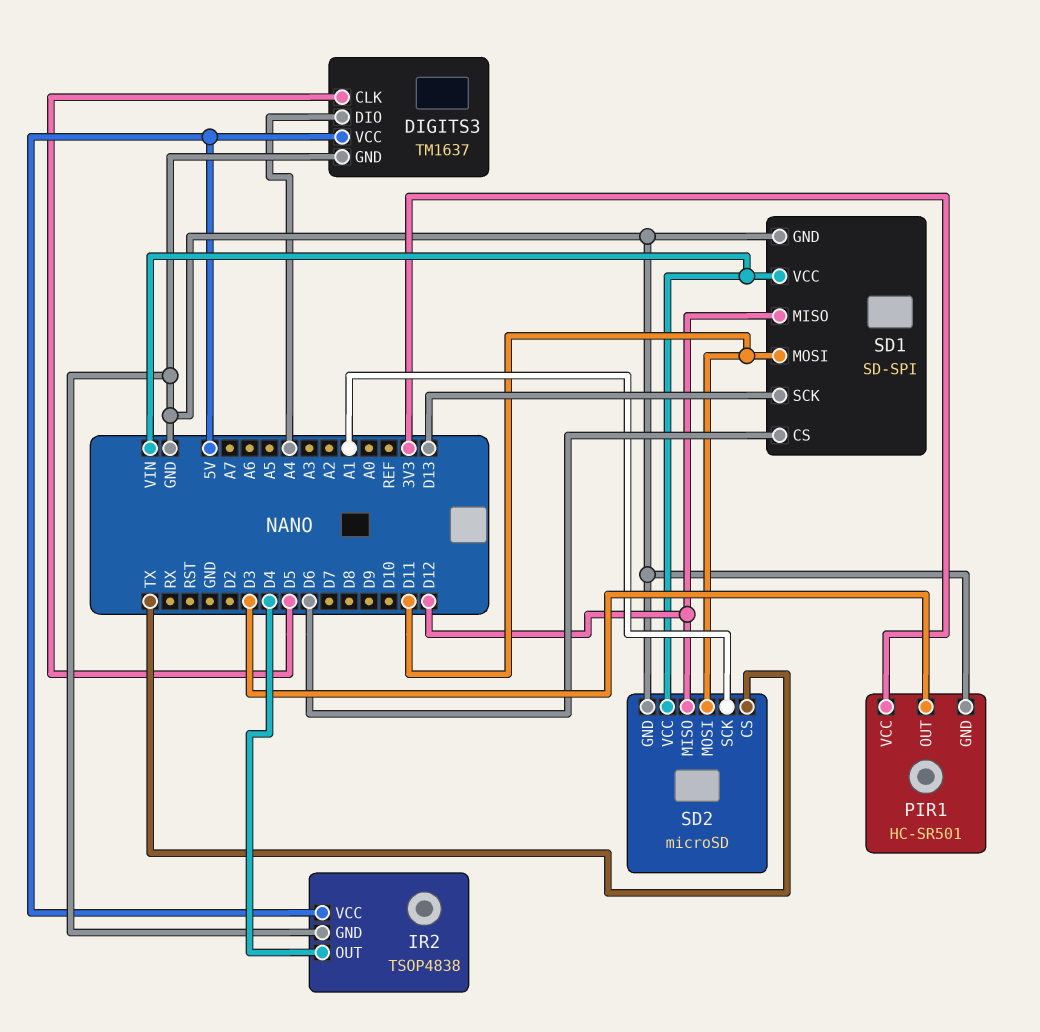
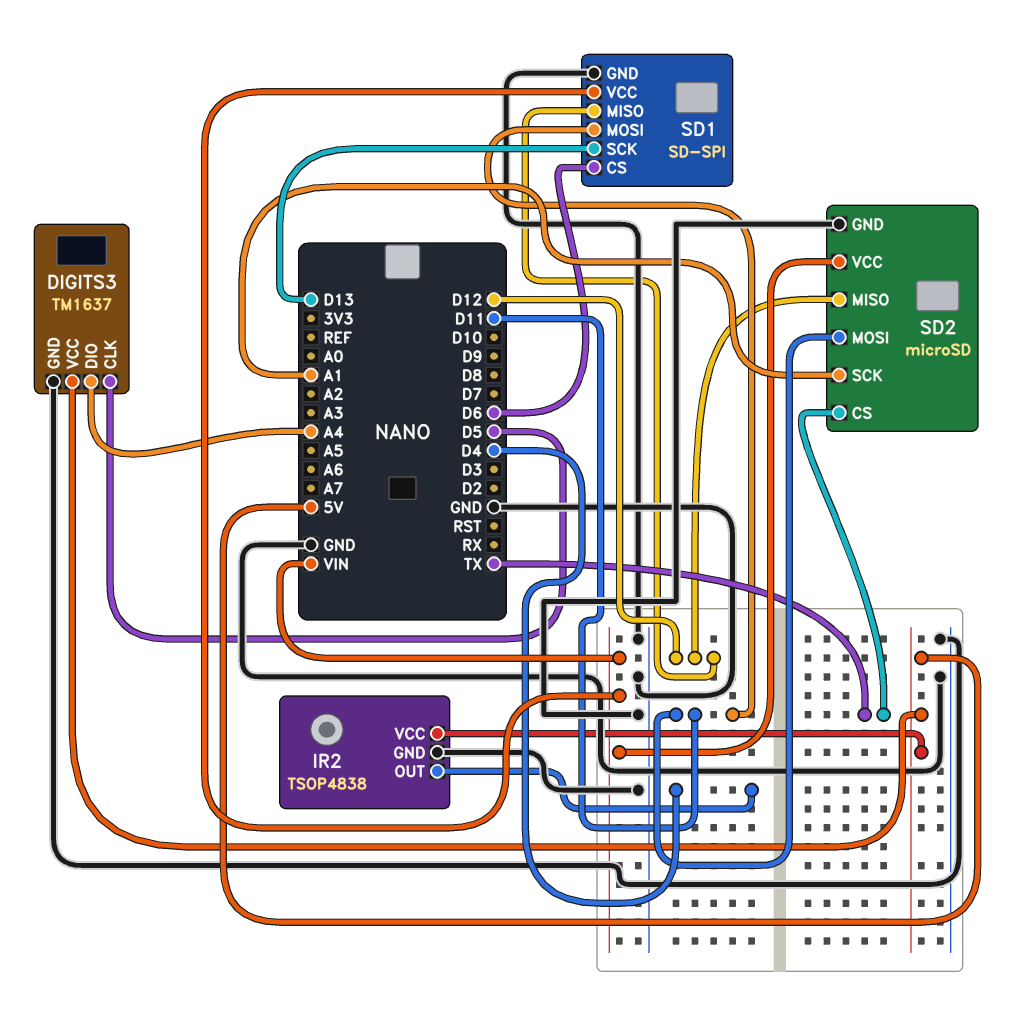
PIR1: HC-SR501 -> none
PIR1 pin GND: GND -> none
PIR1 pin OUT: D3 -> none
PIR1 pin VCC: 3V3 -> none

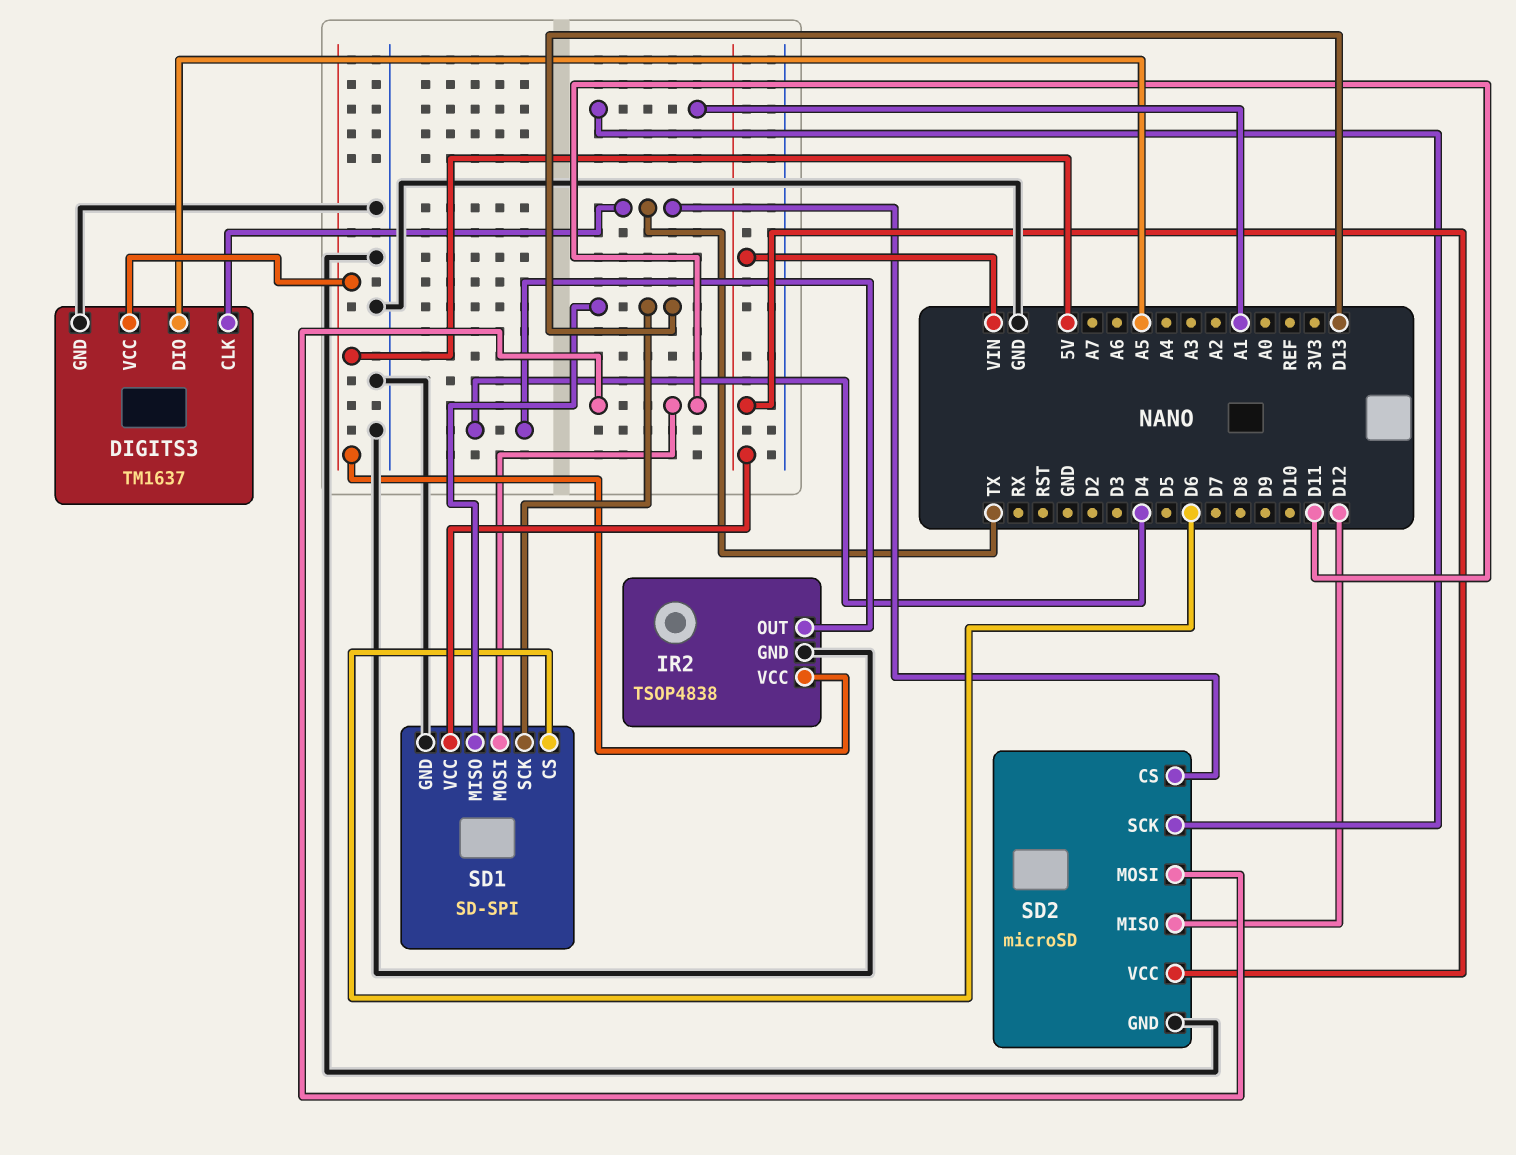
DIGITS3 pin CLK: D5 -> TX
DIGITS3 pin DIO: A4 -> A5
SD1 pin MISO: D12 -> D13

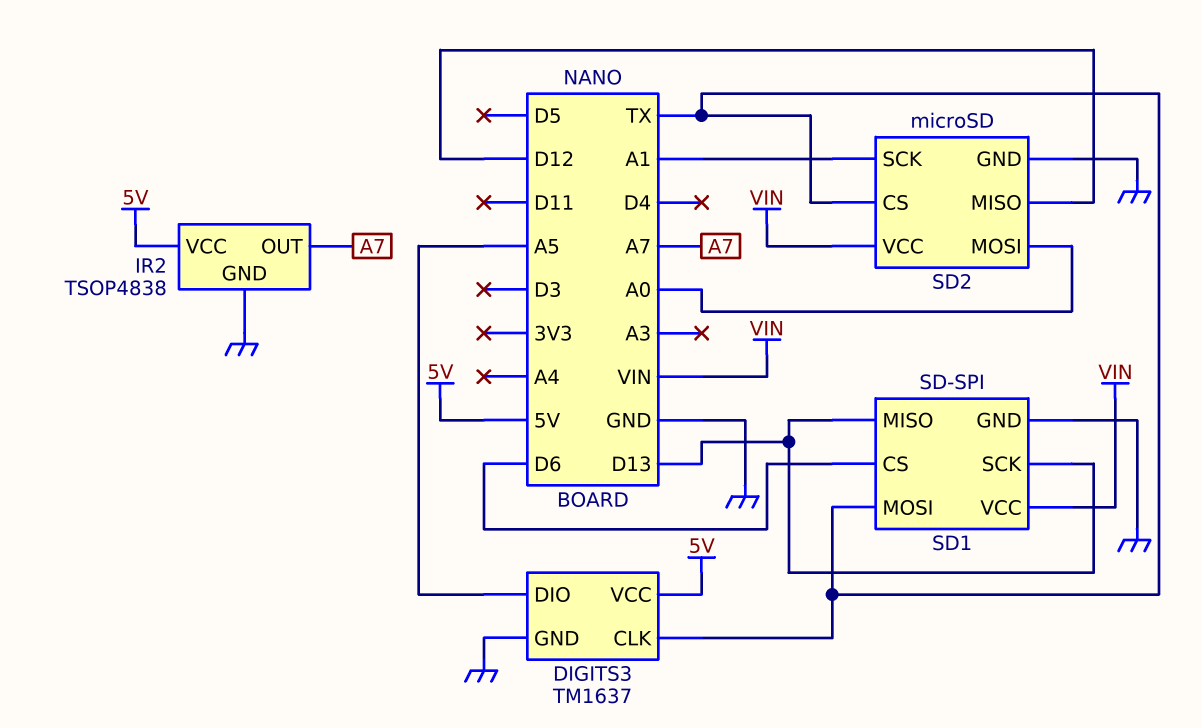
IR2 pin OUT: D4 -> A7
SD1 pin MOSI: D11 -> TX
SD2 pin MOSI: D11 -> A0

